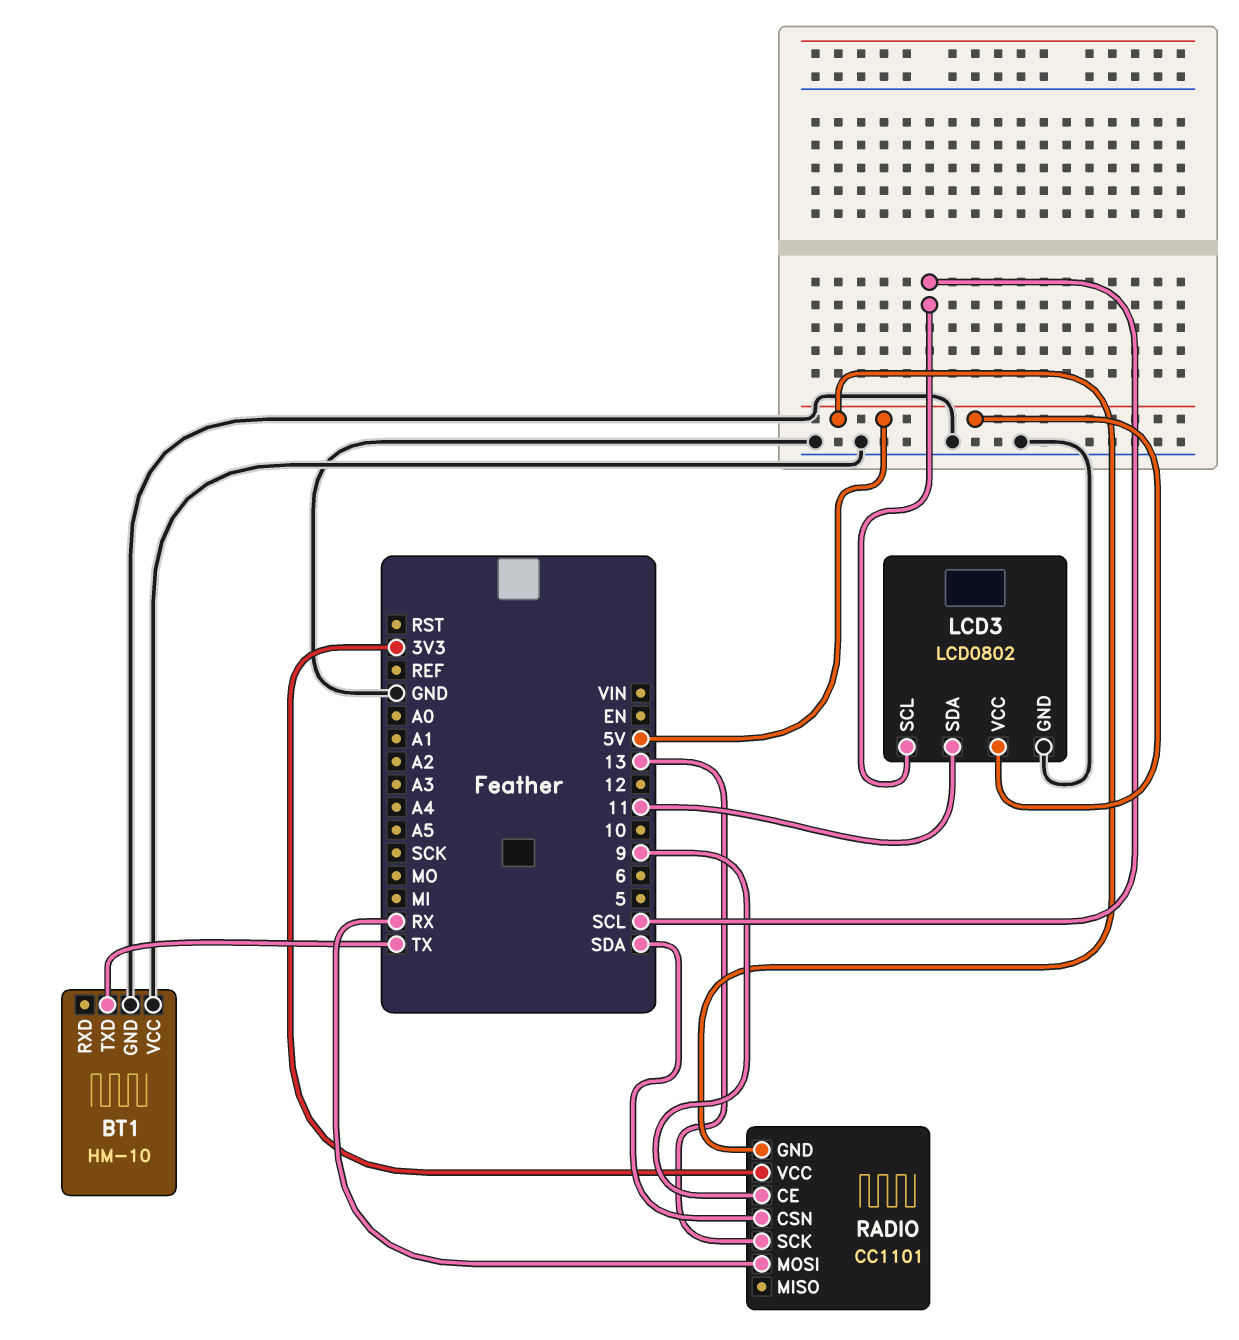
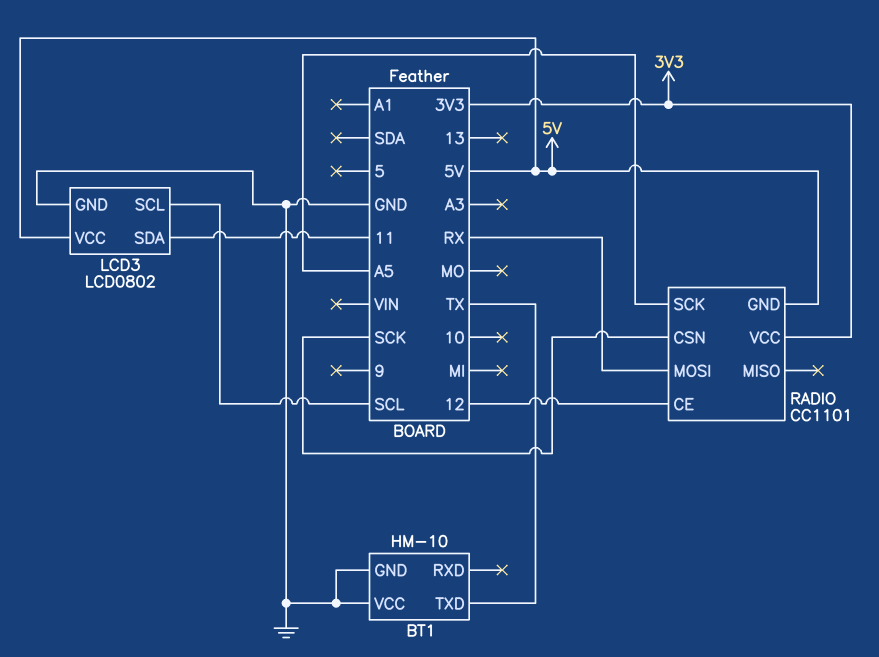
RADIO pin CE: 9 -> 12
RADIO pin CSN: SDA -> SCK
RADIO pin SCK: 13 -> A5

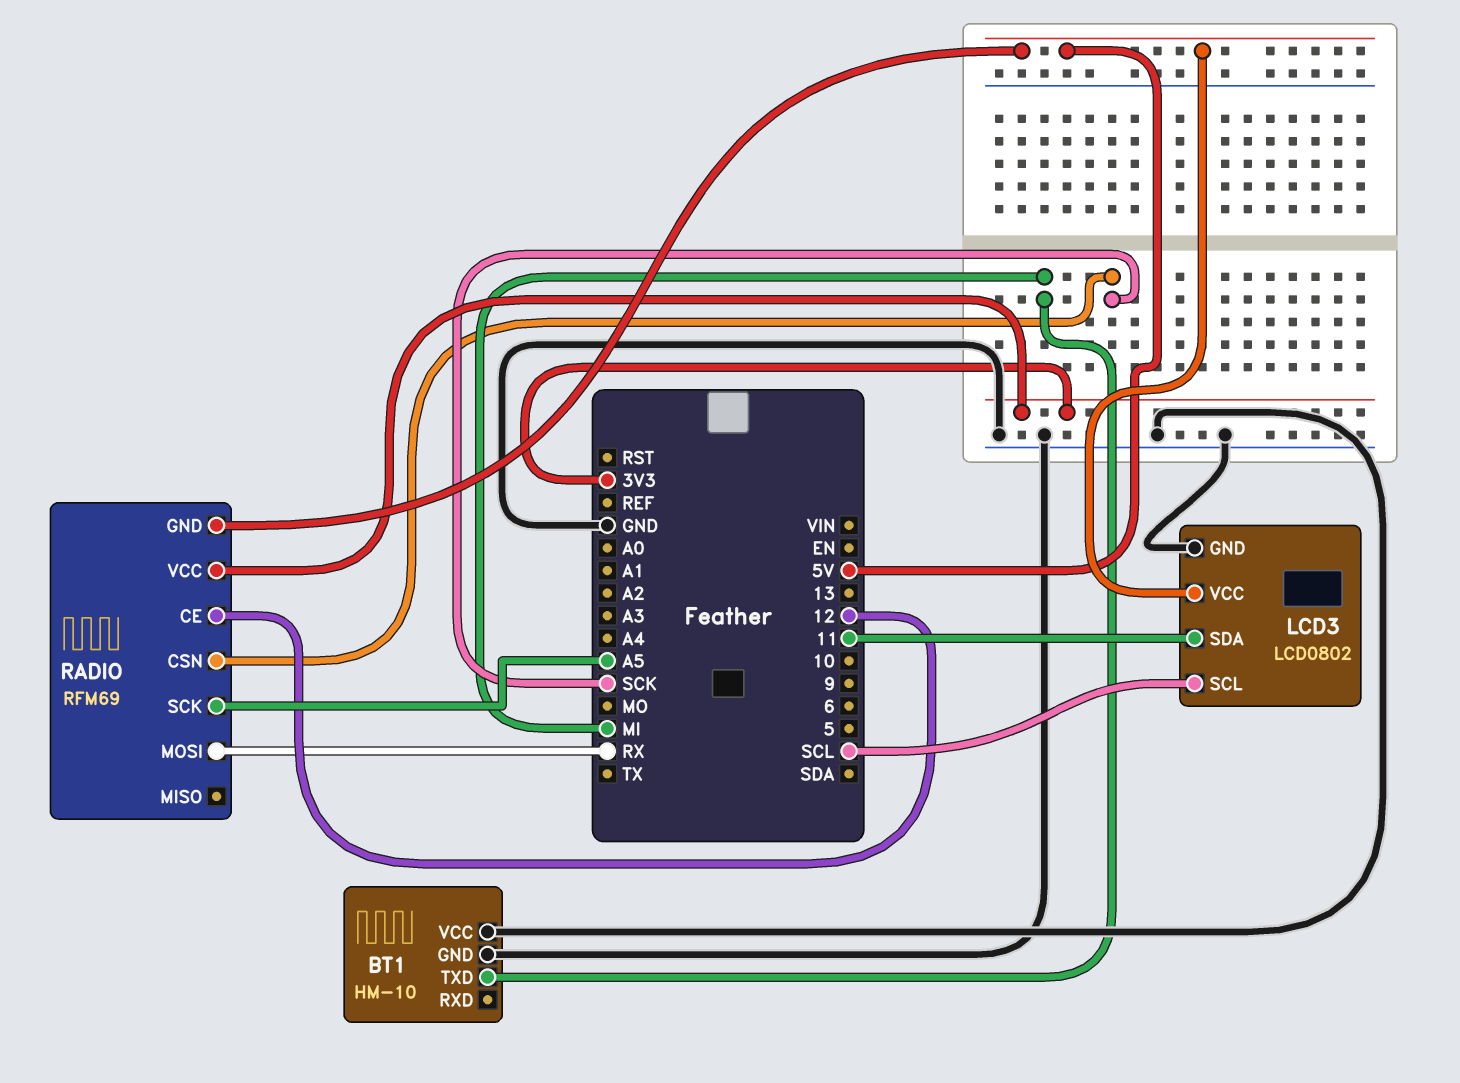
BT1 pin TXD: TX -> MI
RADIO: CC1101 -> RFM69

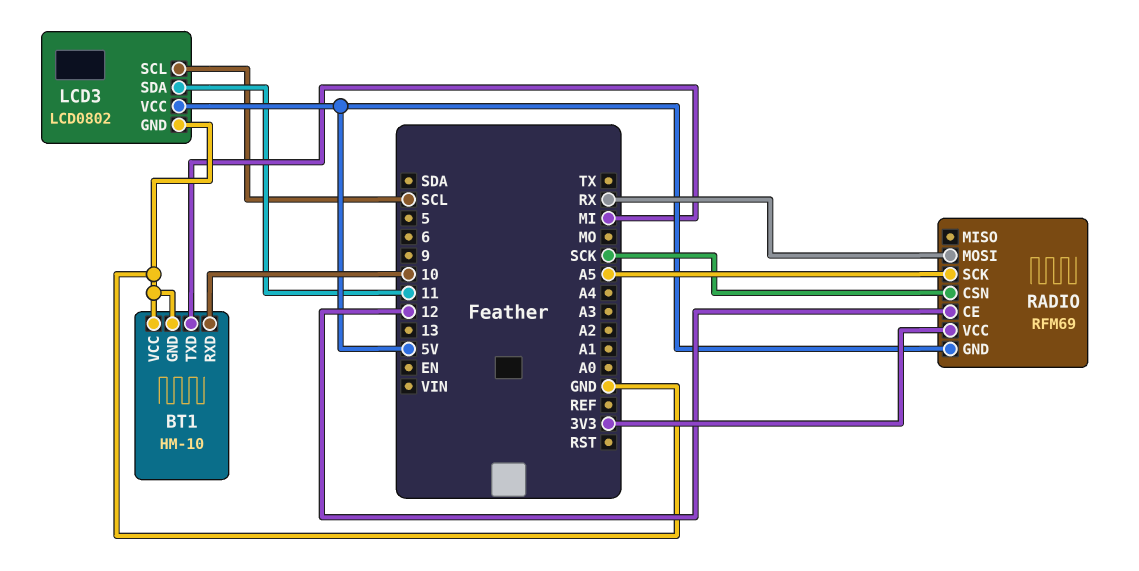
BT1 pin RXD: none -> 10

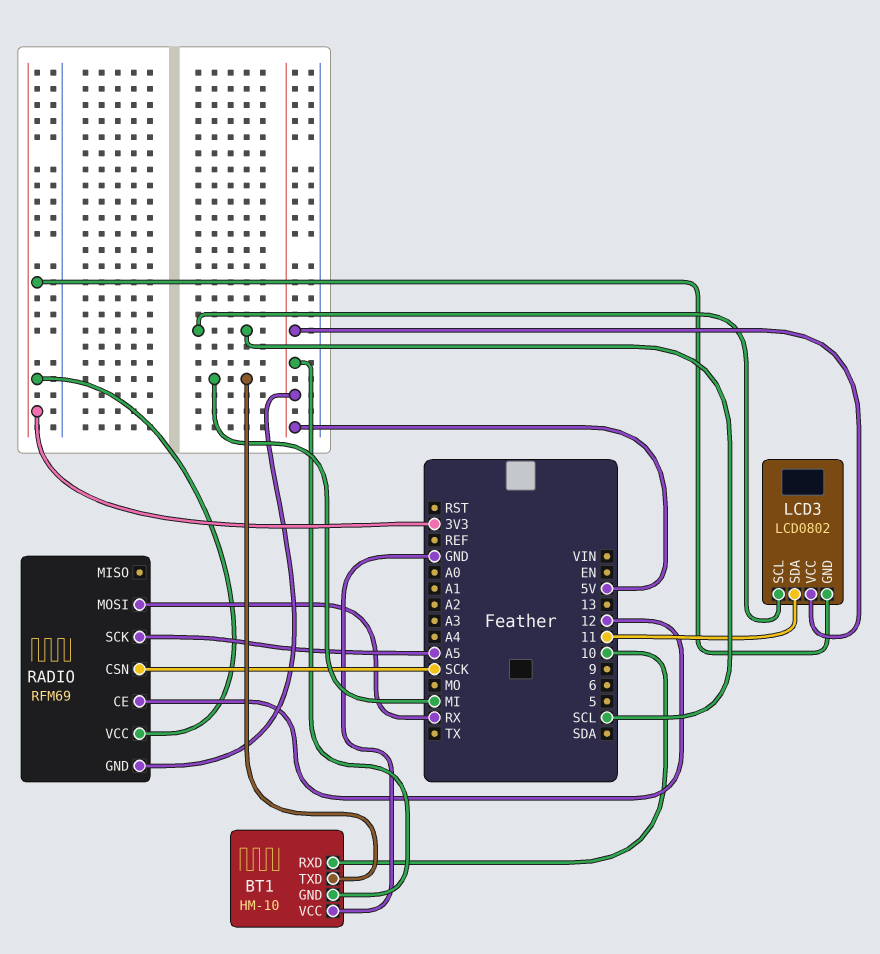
BT1 pin GND: GND -> 5V
LCD3 pin GND: GND -> 3V3

